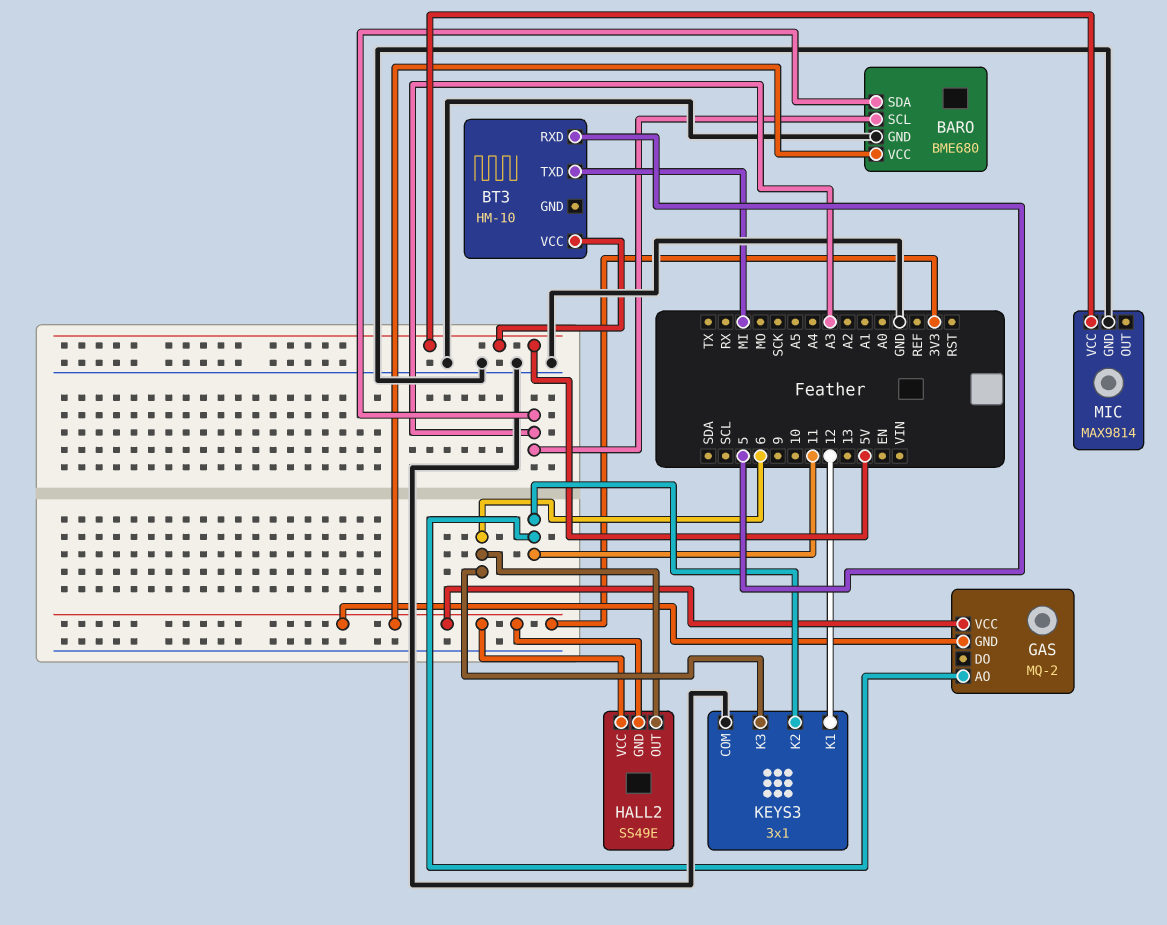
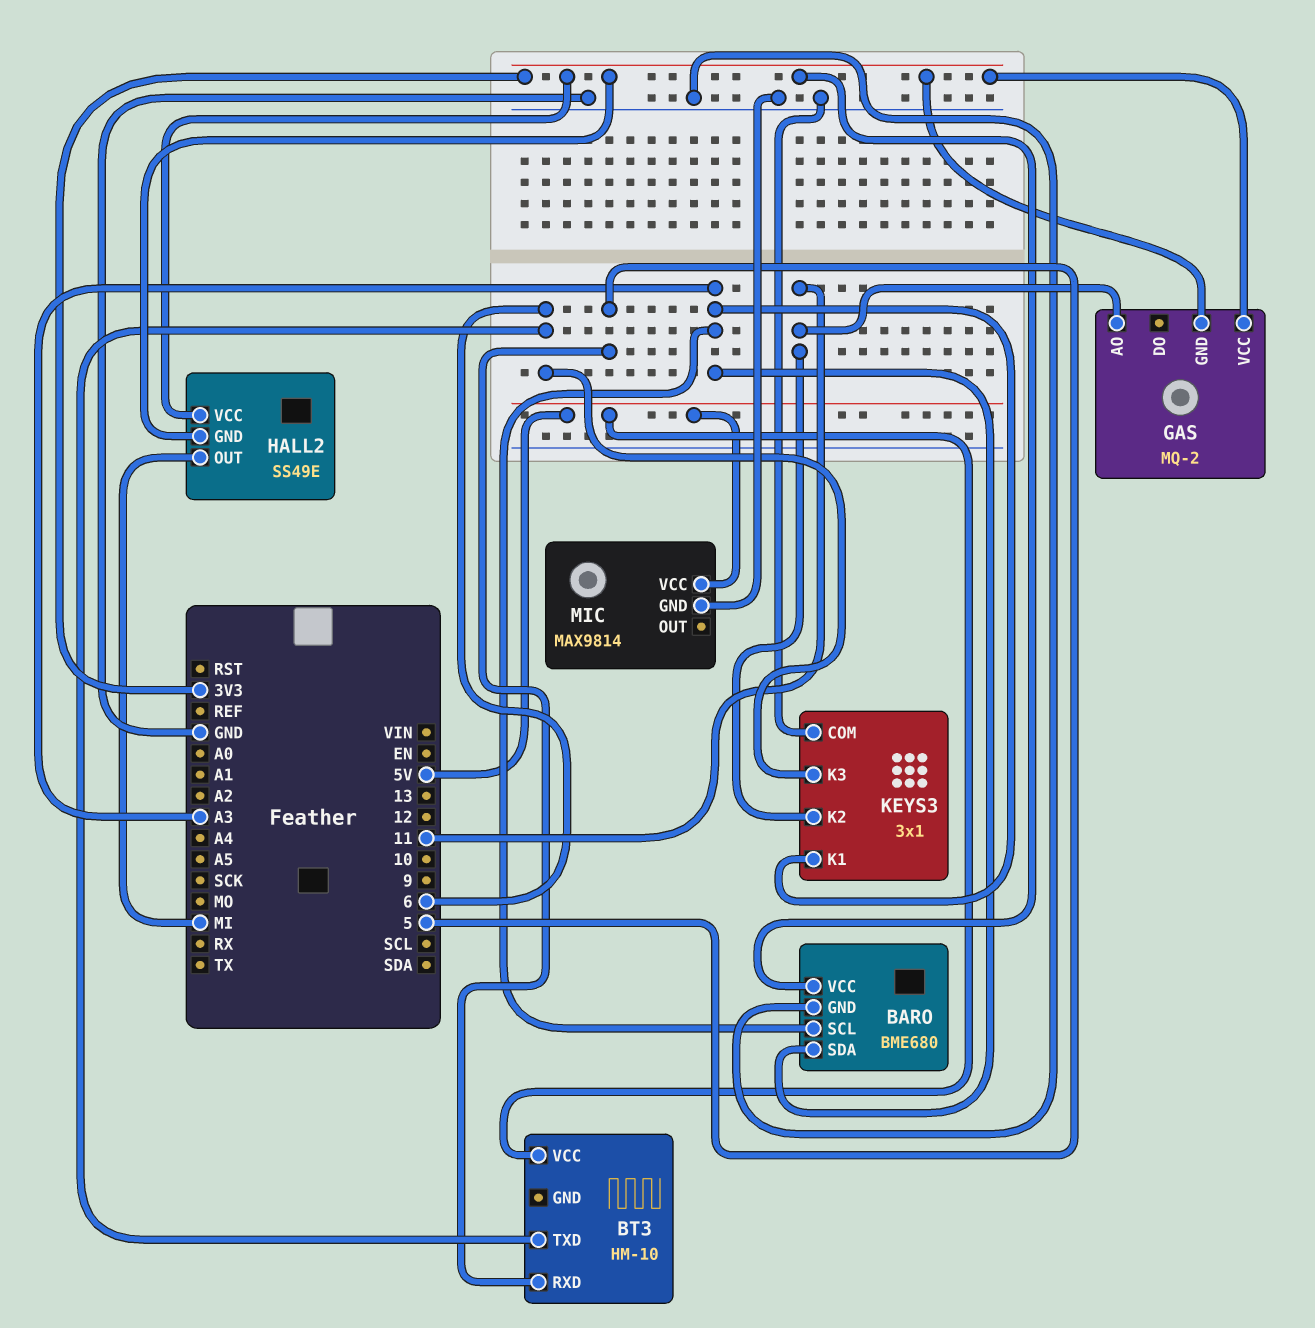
BT3 pin TXD: MI -> 6
HALL2 pin OUT: 6 -> MI
KEYS3 pin K1: 12 -> A3

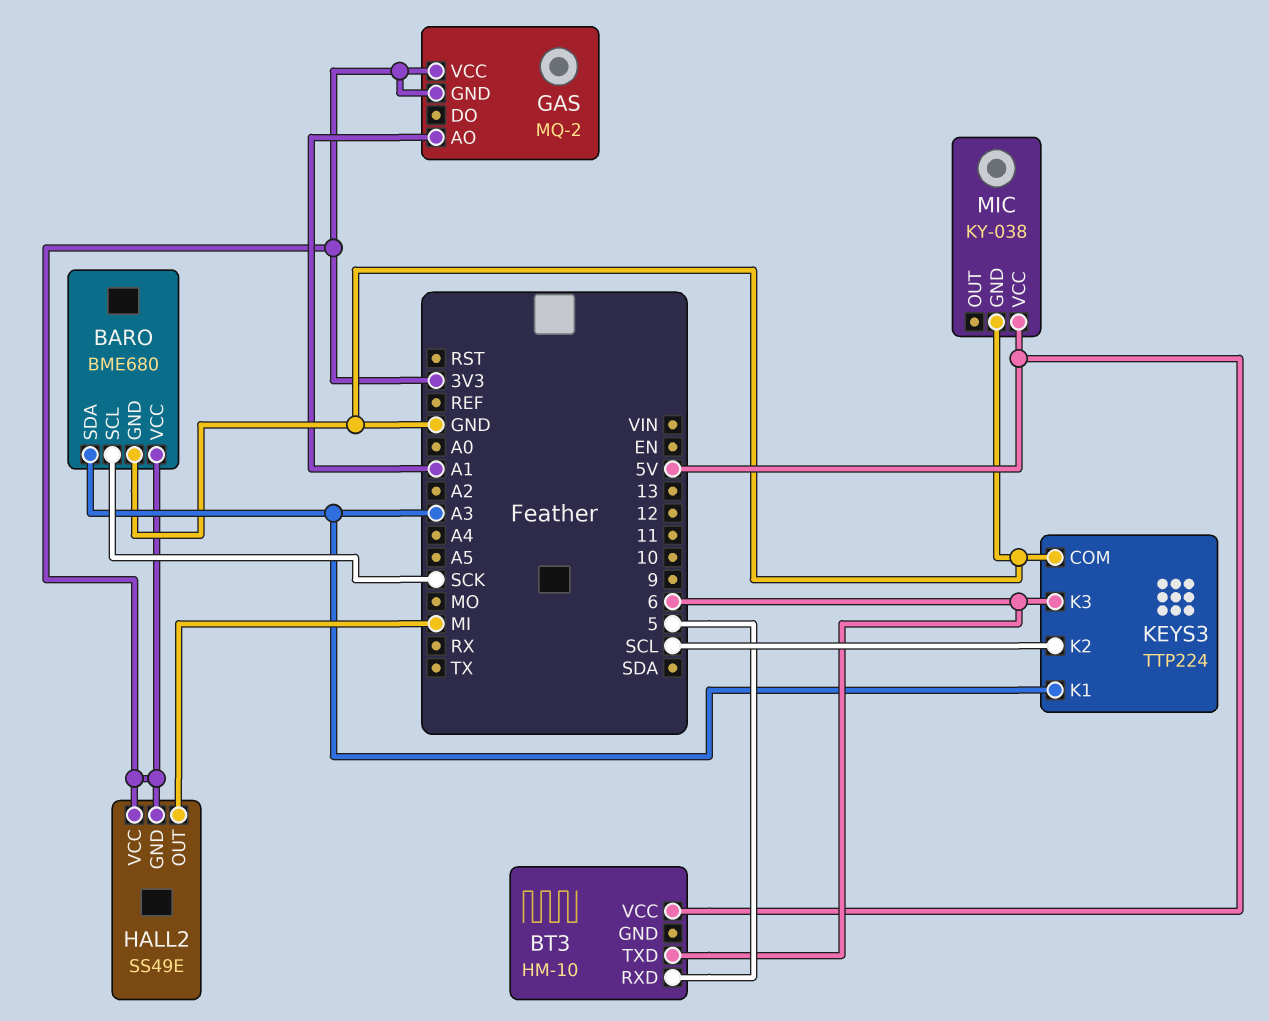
BARO pin SCL: A3 -> SCK
GAS pin AO: 11 -> A1
KEYS3: 3x1 -> TTP224
KEYS3 pin K2: 11 -> SCL
MIC: MAX9814 -> KY-038

